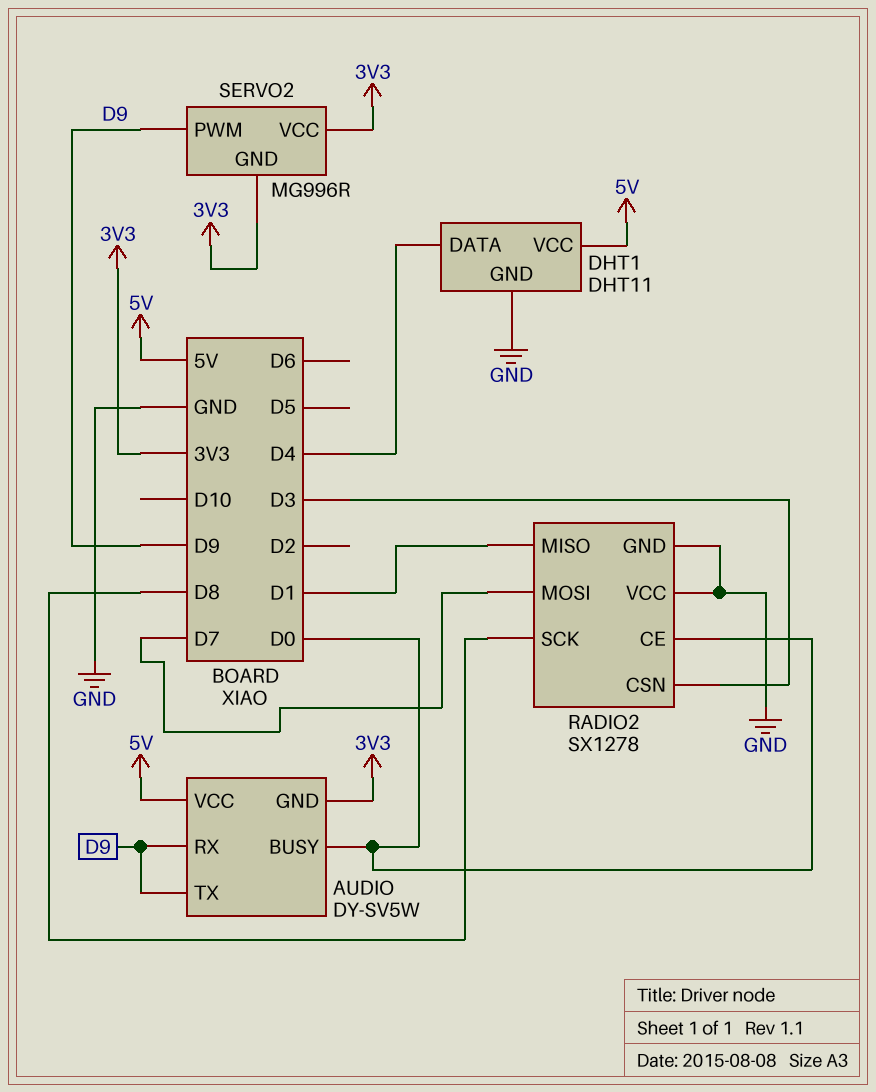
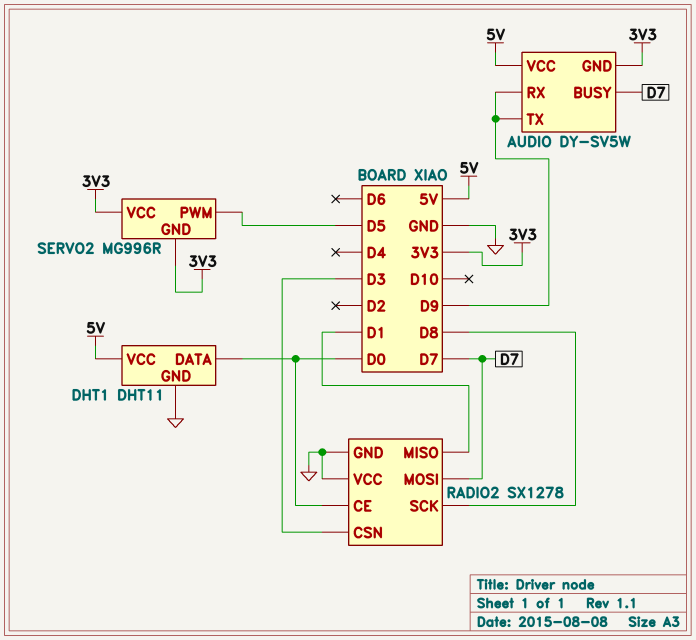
AUDIO pin BUSY: D0 -> D7
DHT1 pin DATA: D4 -> D0
SERVO2 pin PWM: D9 -> D5

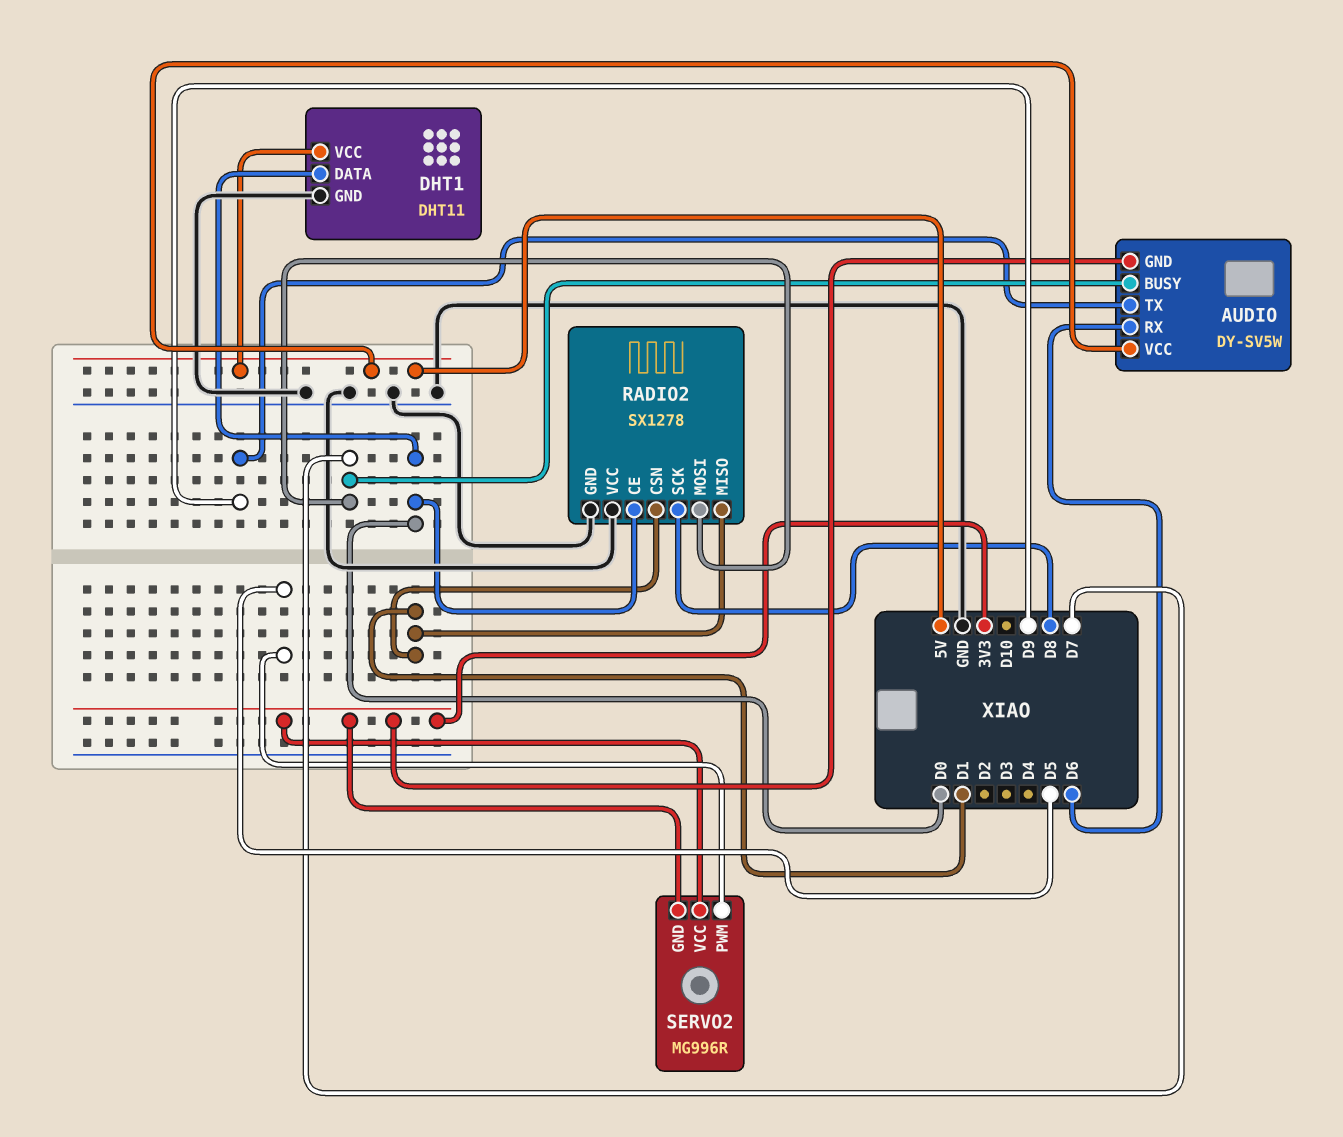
AUDIO pin RX: D9 -> D6
RADIO2 pin CSN: D3 -> D1

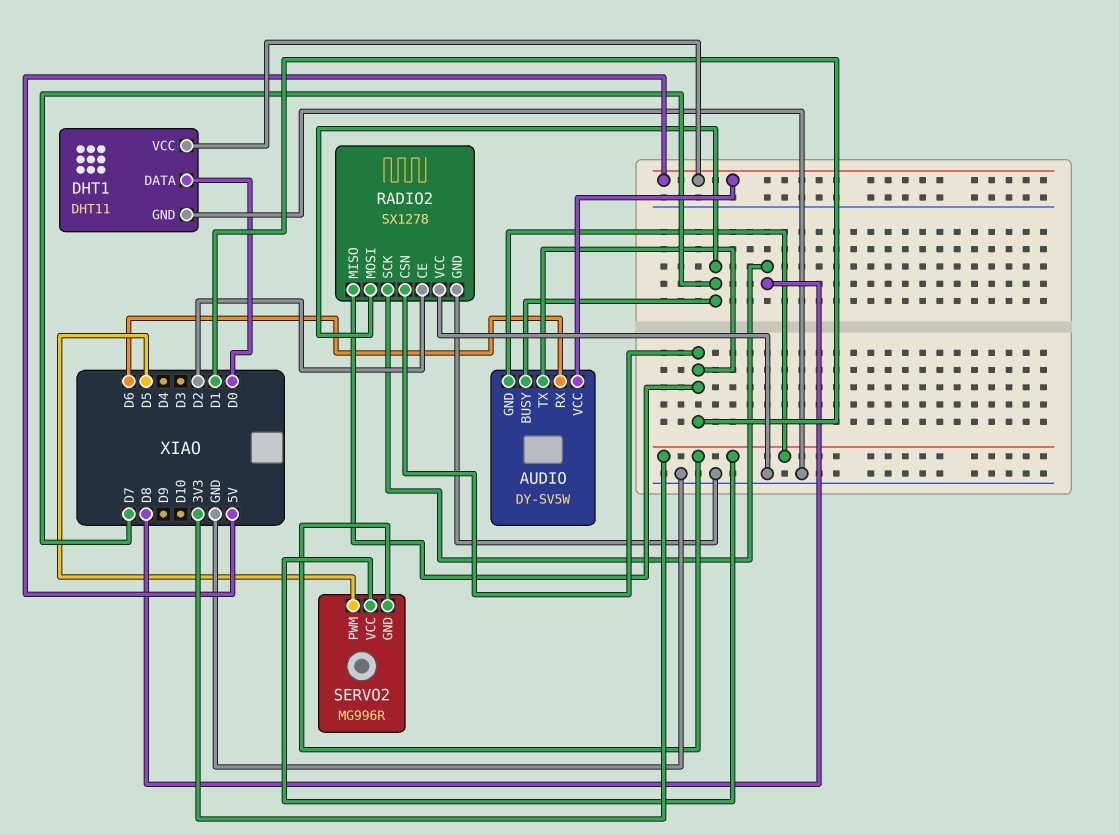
AUDIO pin TX: D9 -> D1
RADIO2 pin CE: D0 -> D2

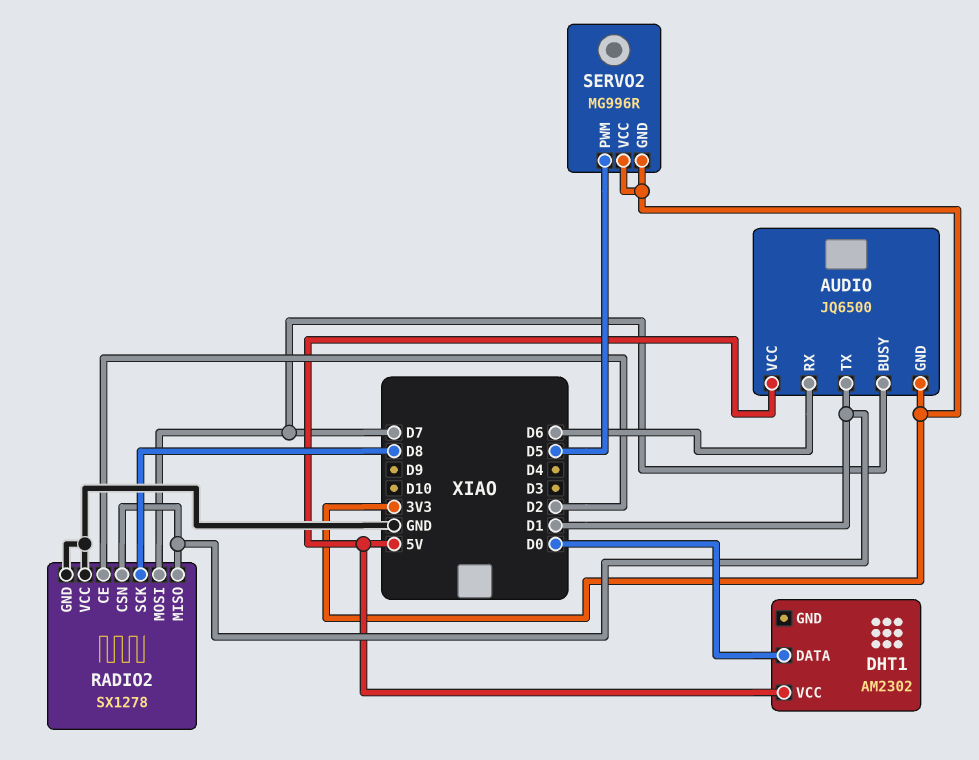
AUDIO: DY-SV5W -> JQ6500
DHT1: DHT11 -> AM2302
DHT1 pin GND: GND -> none

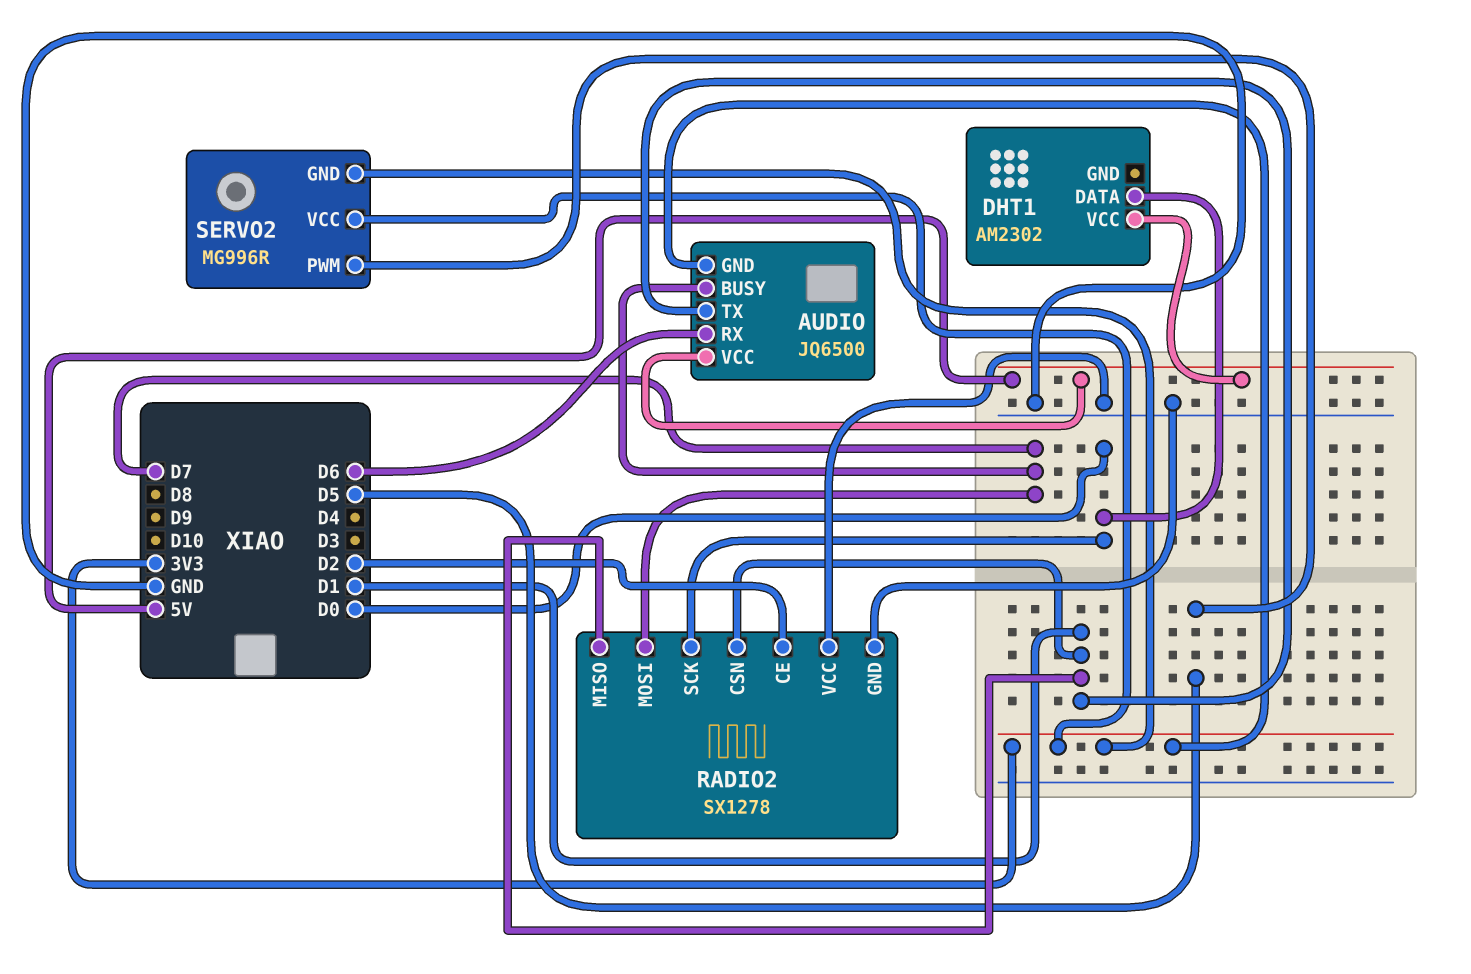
RADIO2 pin SCK: D8 -> D0

